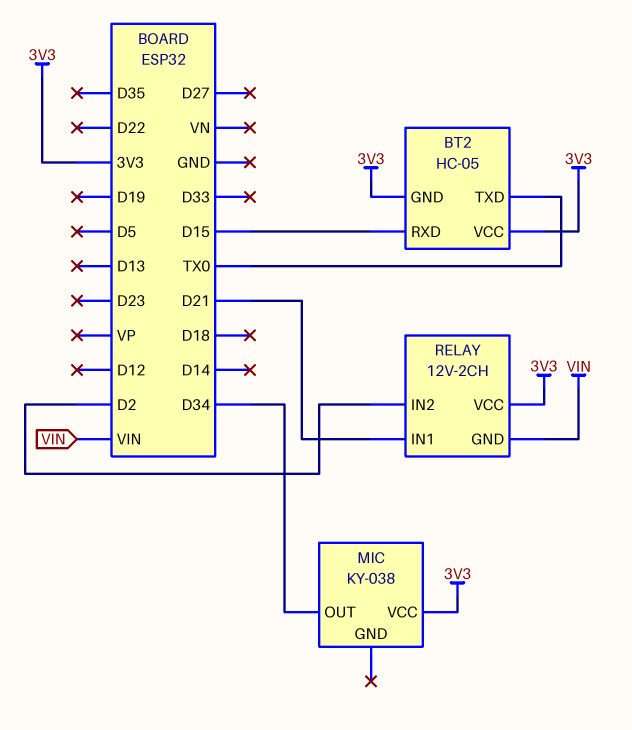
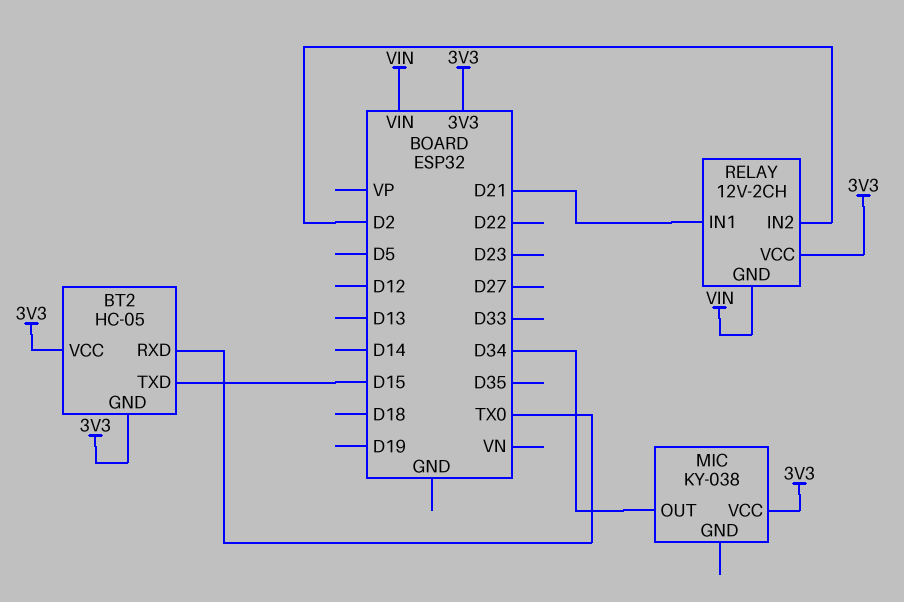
BT2 pin RXD: D15 -> TX0
BT2 pin TXD: TX0 -> D15

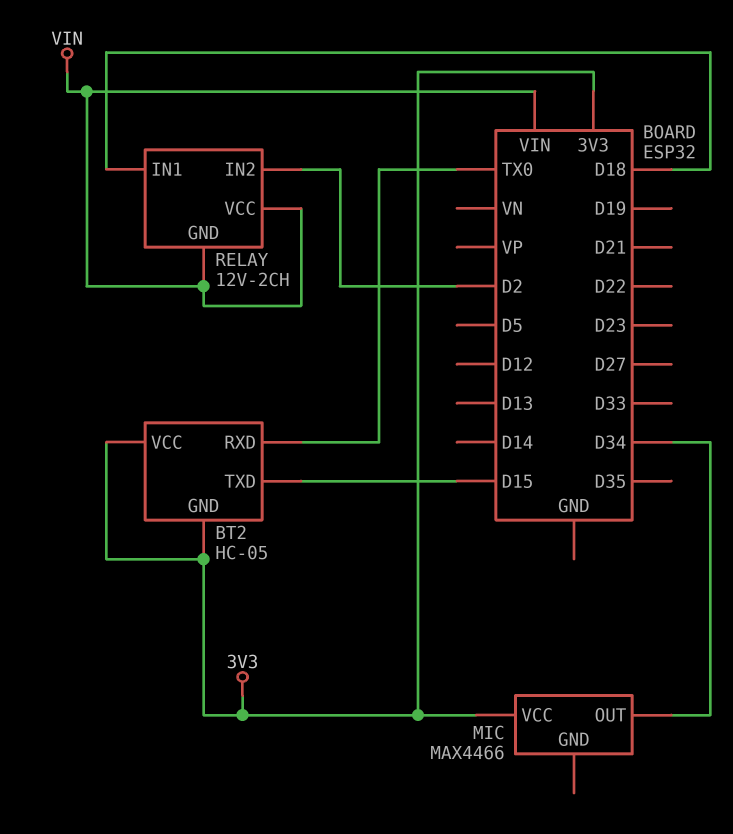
MIC: KY-038 -> MAX4466
RELAY pin IN1: D21 -> D18
RELAY pin VCC: 3V3 -> VIN

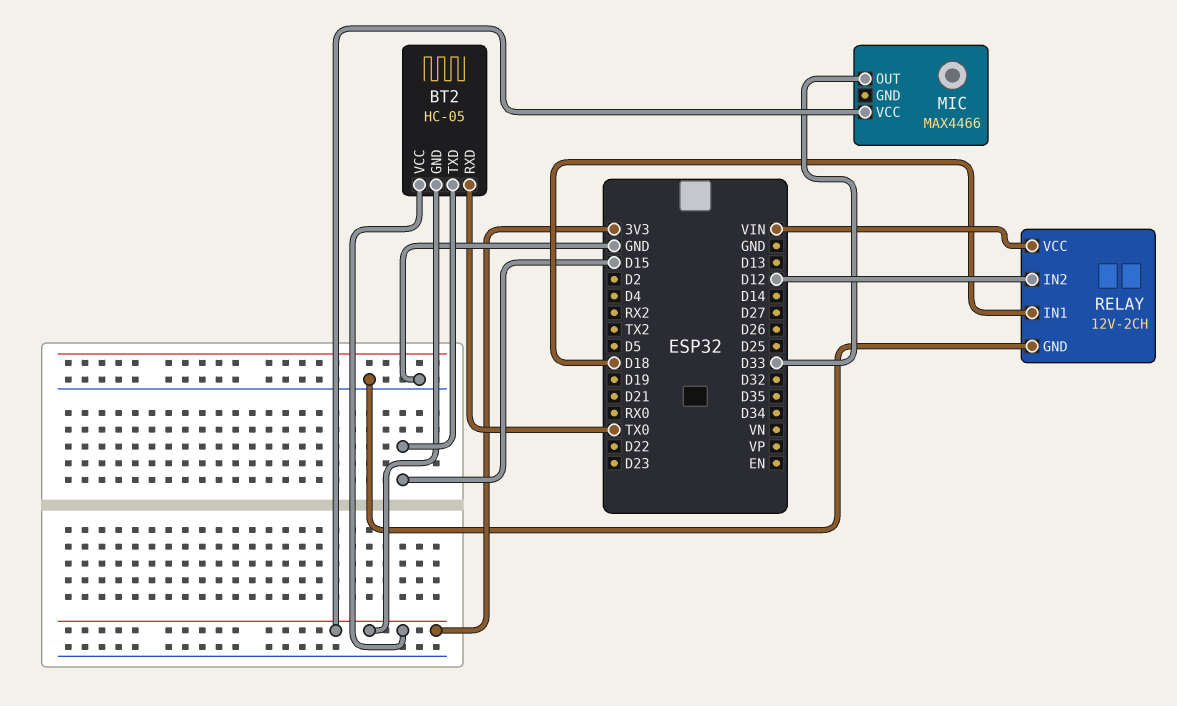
MIC pin OUT: D34 -> D33
RELAY pin GND: VIN -> GND
RELAY pin IN2: D2 -> D12

